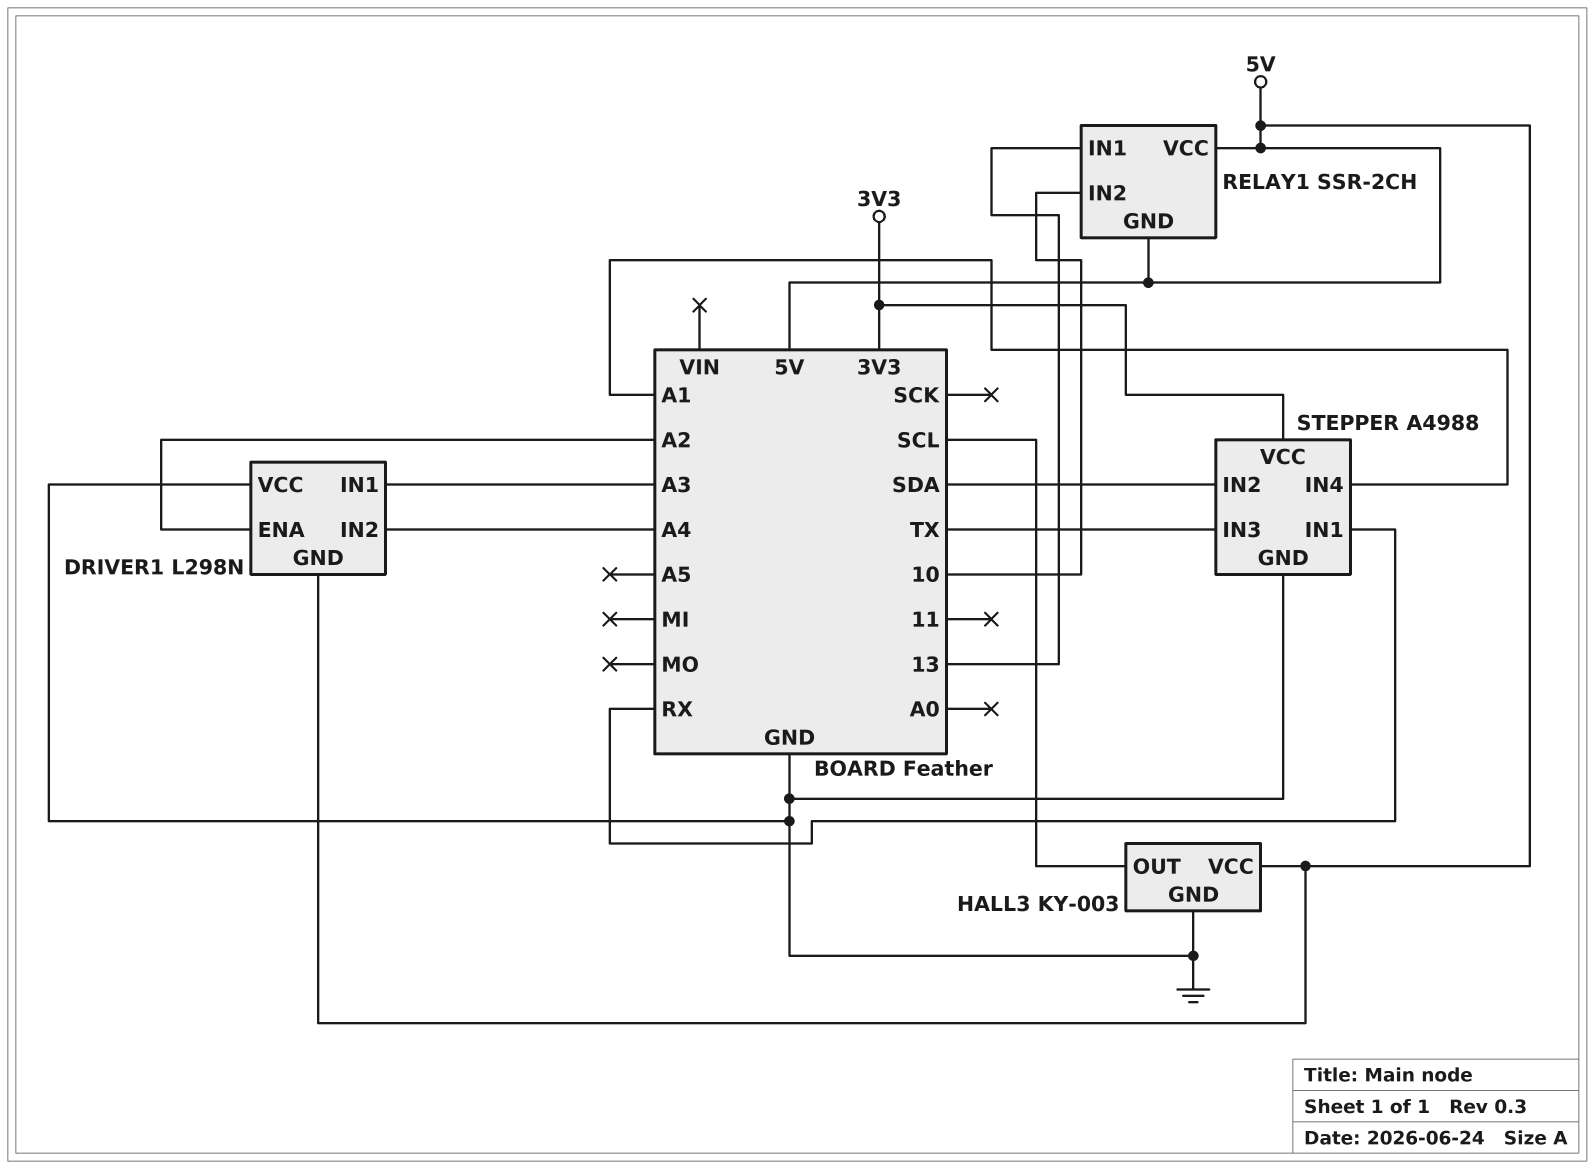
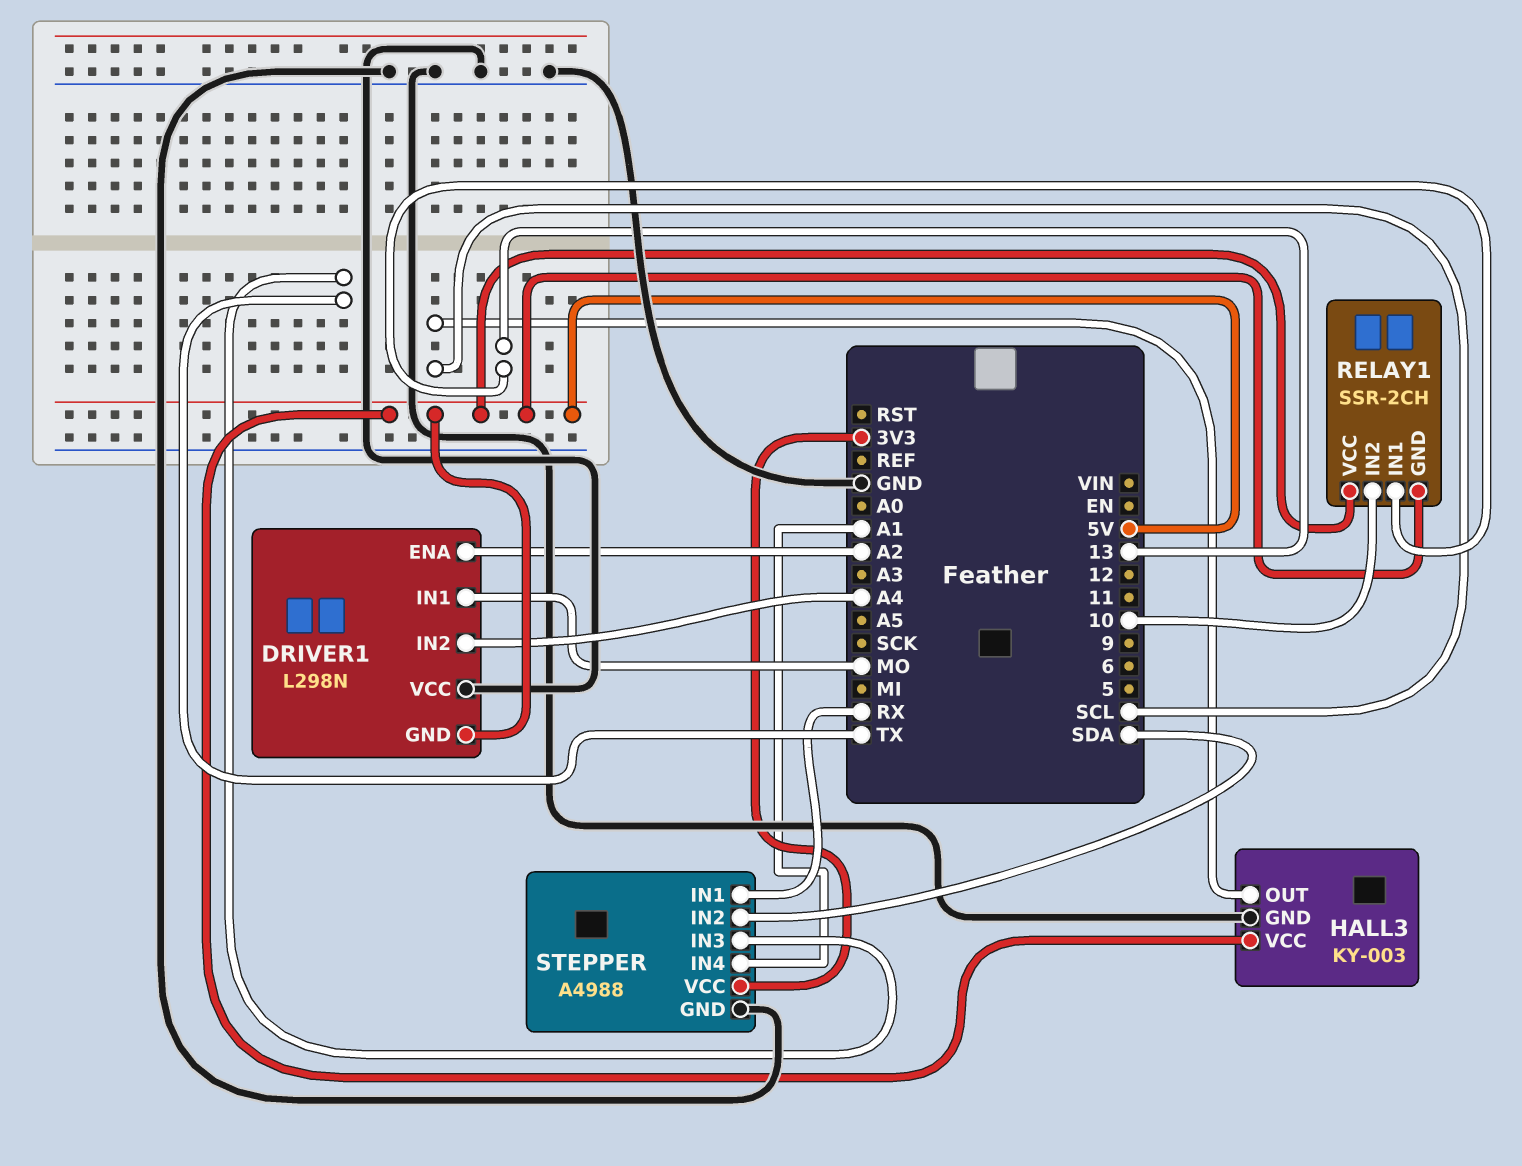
DRIVER1 pin IN1: A3 -> MO

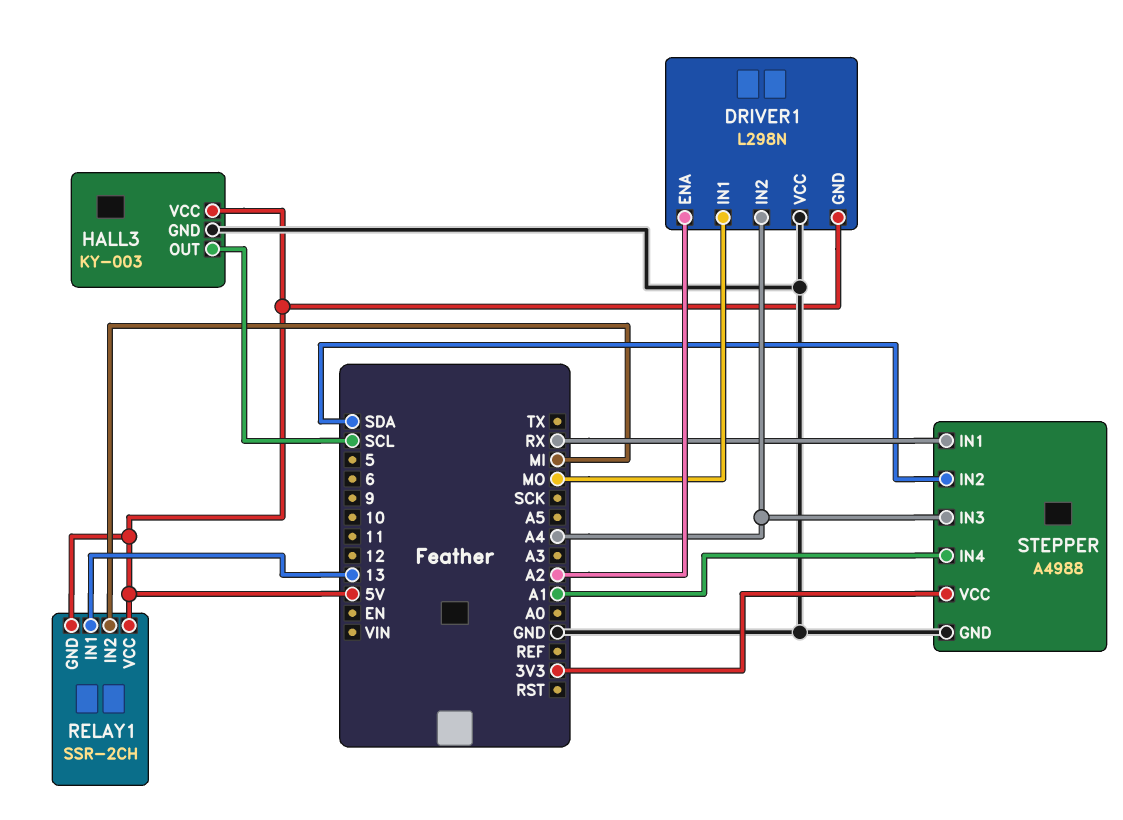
RELAY1 pin IN2: 10 -> MI
STEPPER pin IN3: TX -> A4

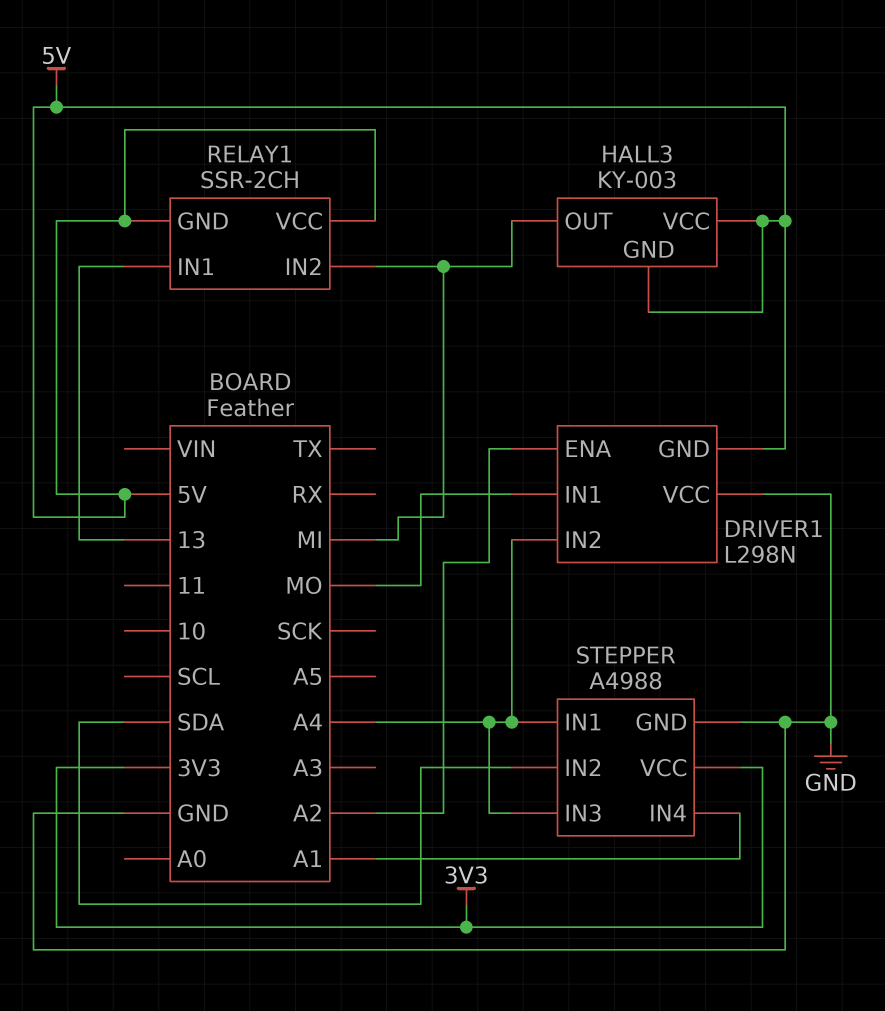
HALL3 pin GND: GND -> 5V
HALL3 pin OUT: SCL -> MI
STEPPER pin IN1: RX -> A4

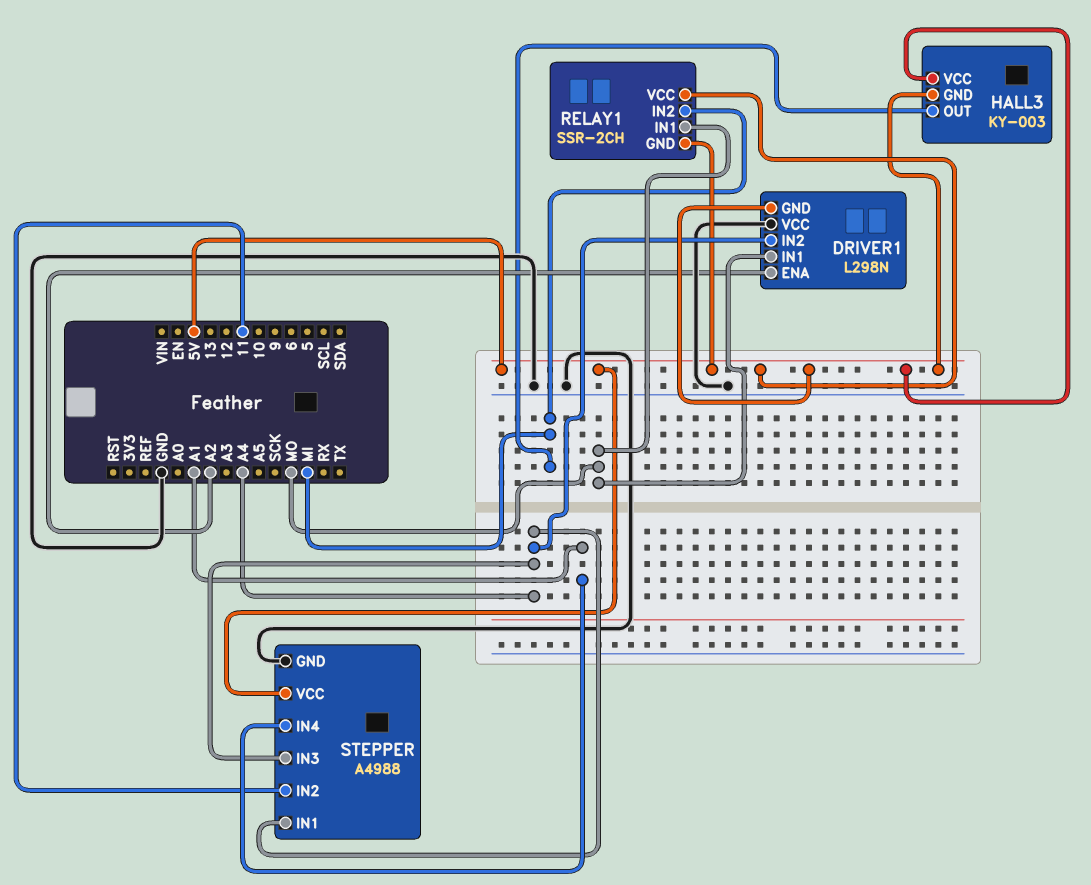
RELAY1 pin IN1: 13 -> MO
STEPPER pin IN2: SDA -> 11
STEPPER pin VCC: 3V3 -> 5V

